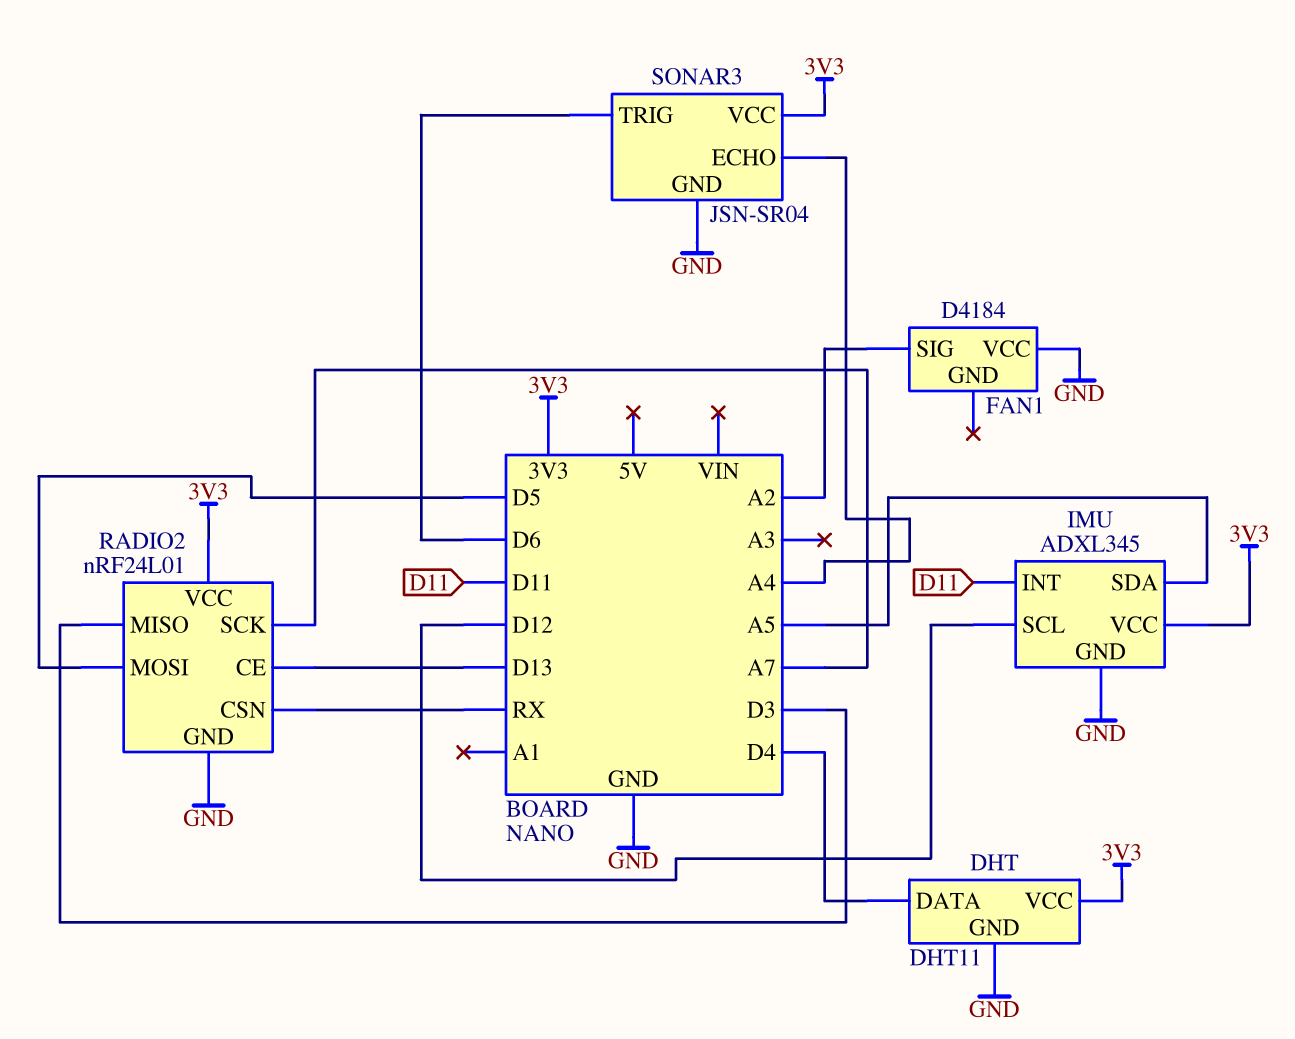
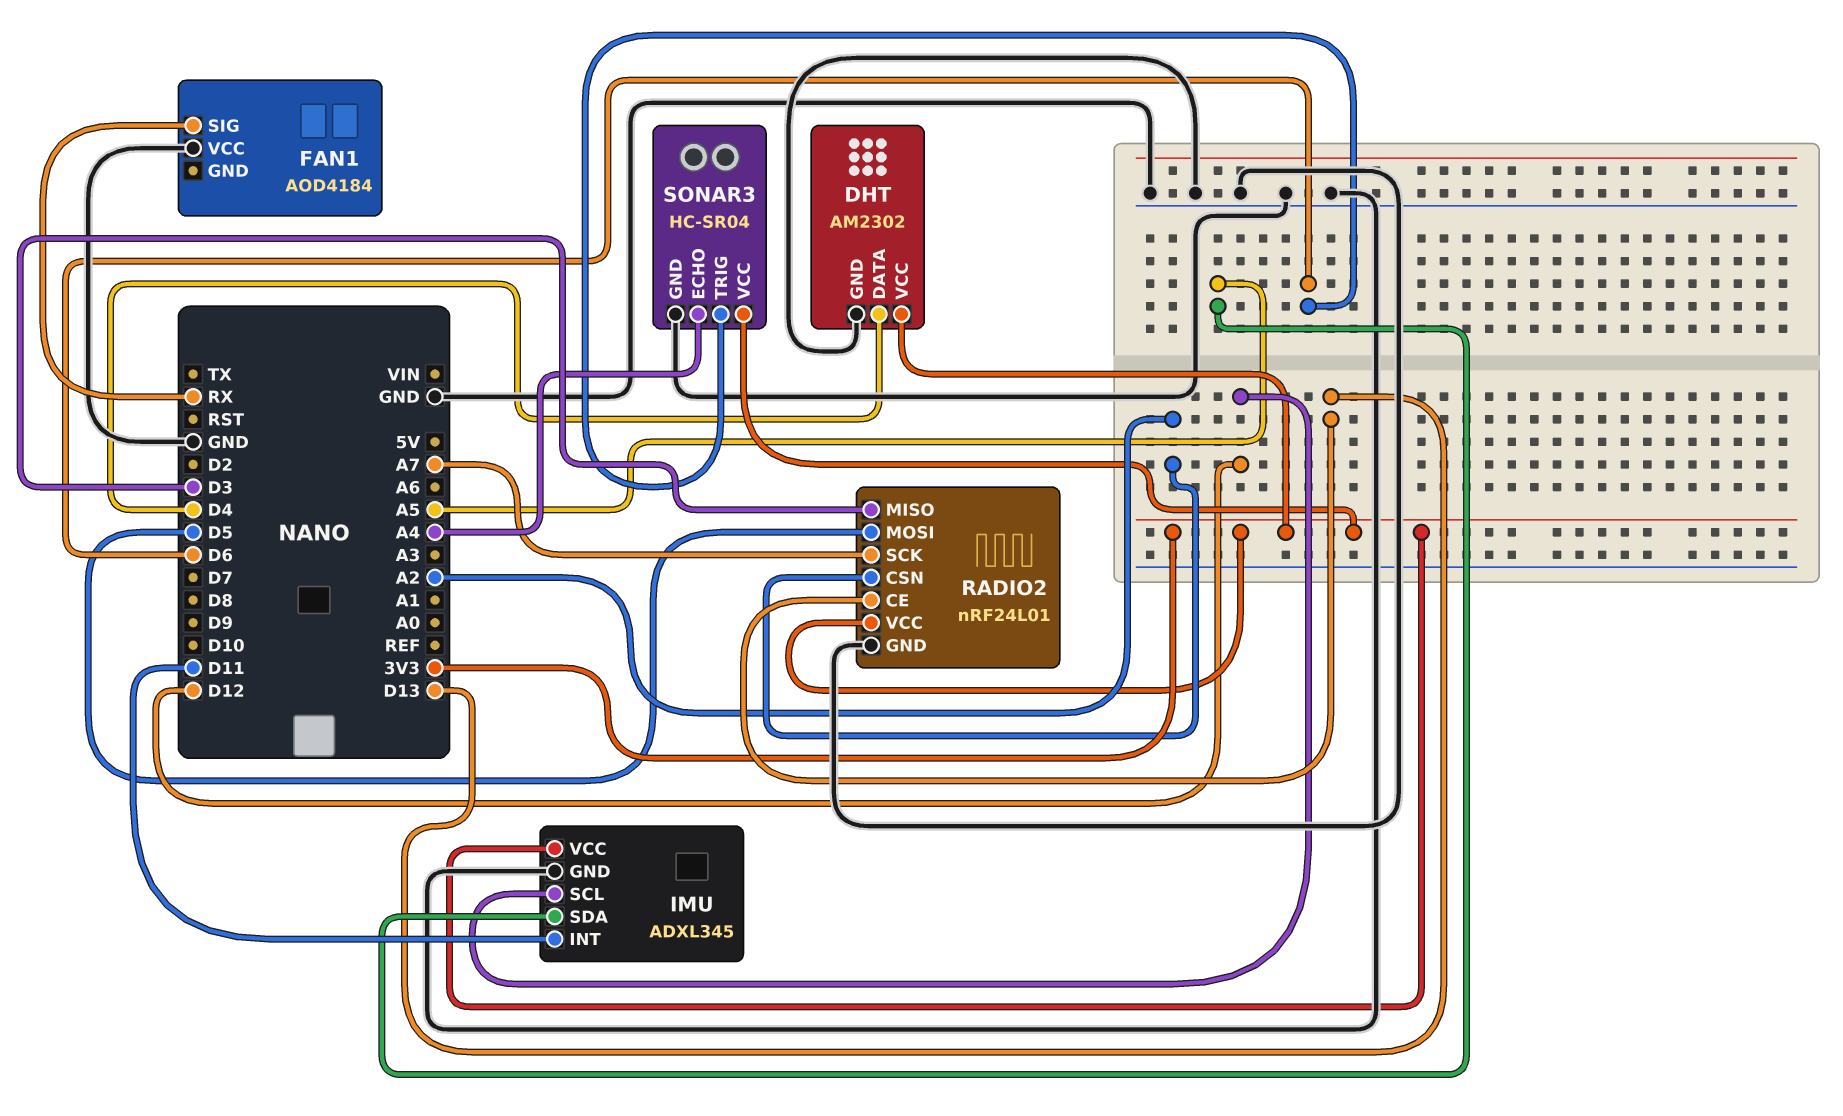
DHT: DHT11 -> AM2302
FAN1: D4184 -> AOD4184
FAN1 pin SIG: A2 -> RX
RADIO2 pin CSN: RX -> A2
SONAR3: JSN-SR04 -> HC-SR04

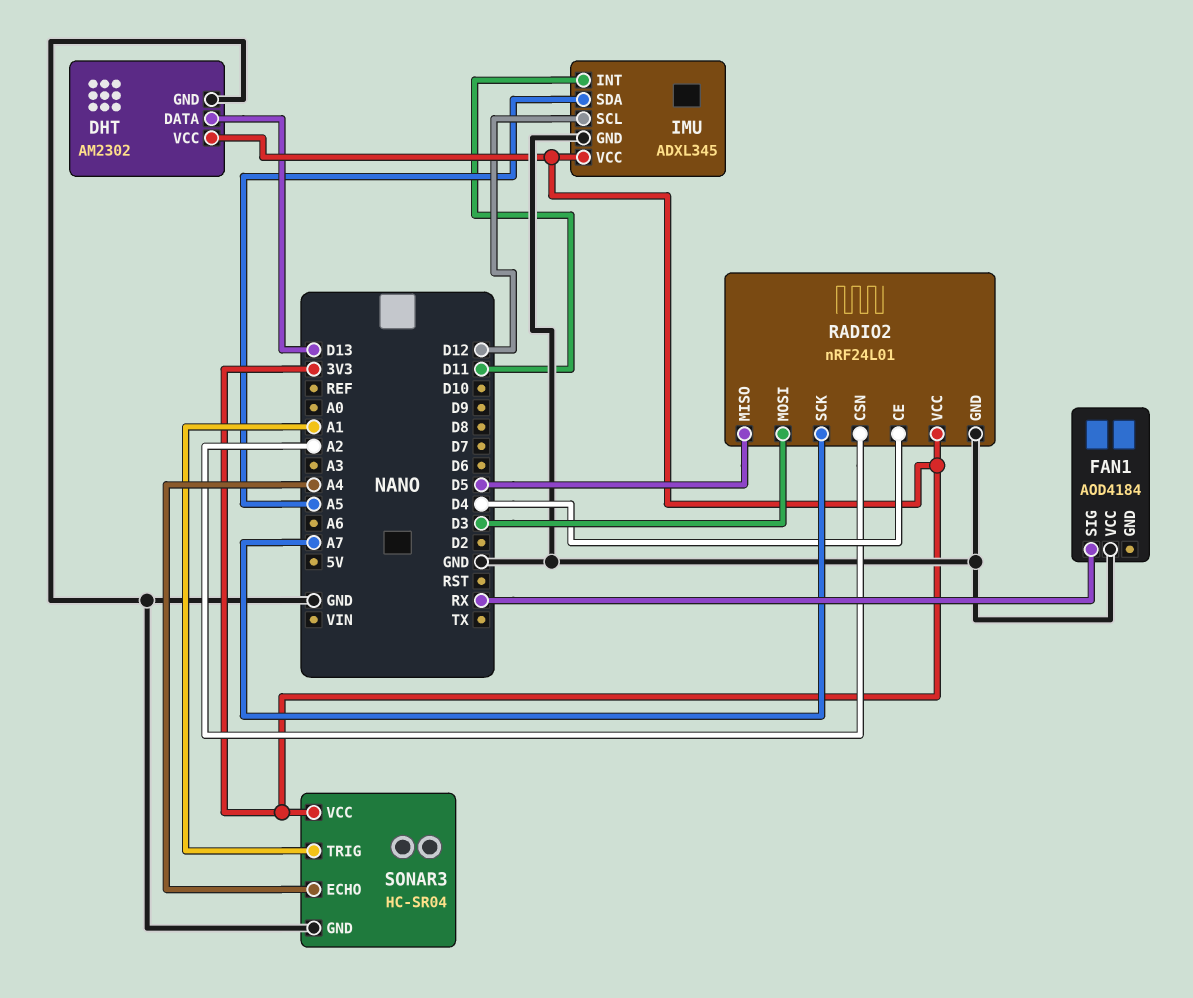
DHT pin DATA: D4 -> D13
RADIO2 pin CE: D13 -> D4
RADIO2 pin MISO: D3 -> D5
RADIO2 pin MOSI: D5 -> D3
SONAR3 pin TRIG: D6 -> A1

